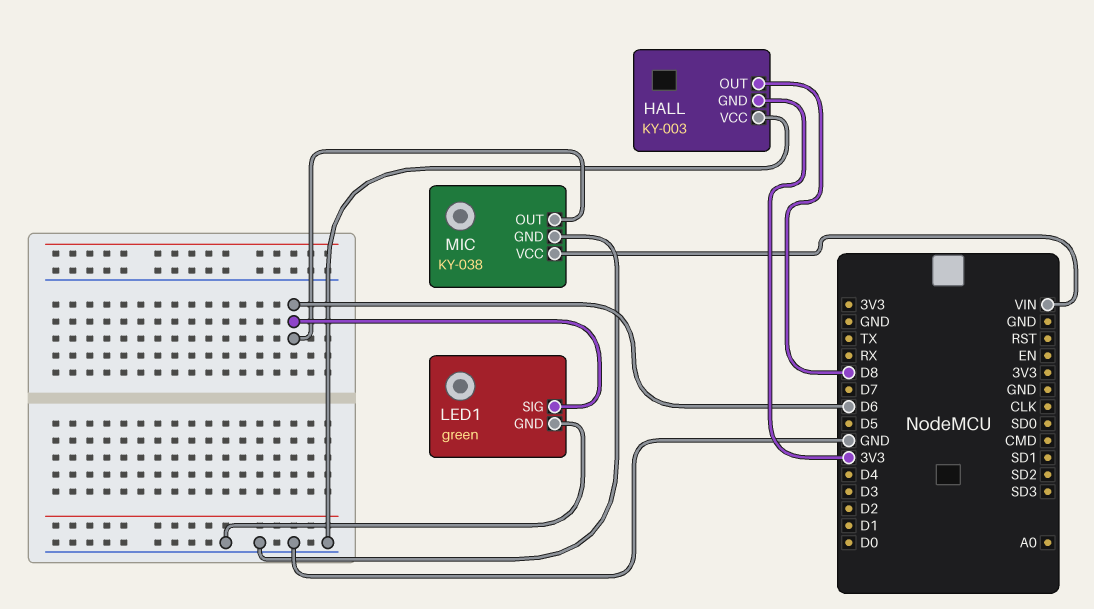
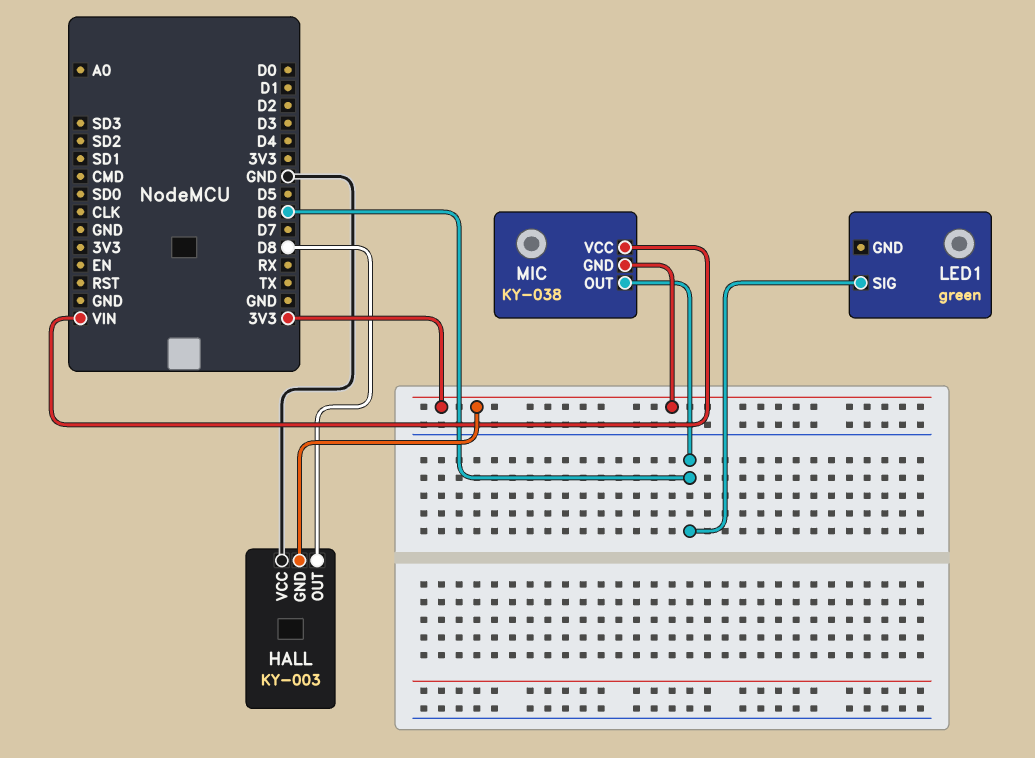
LED1 pin GND: GND -> none
MIC pin GND: GND -> 3V3

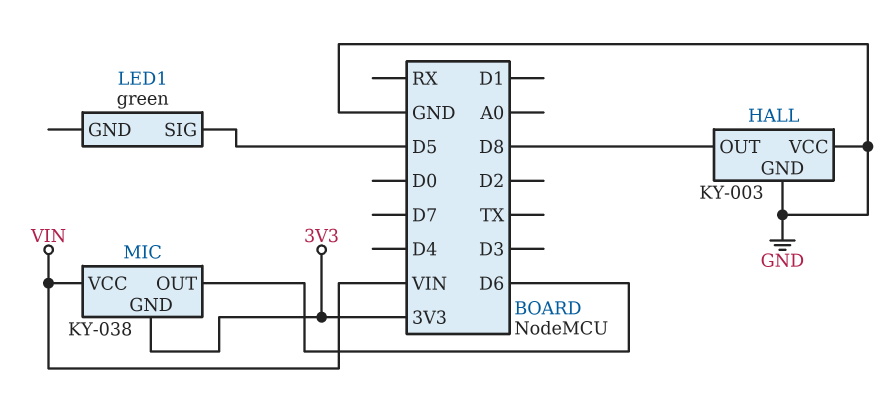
HALL pin GND: 3V3 -> GND
LED1 pin SIG: D6 -> D5

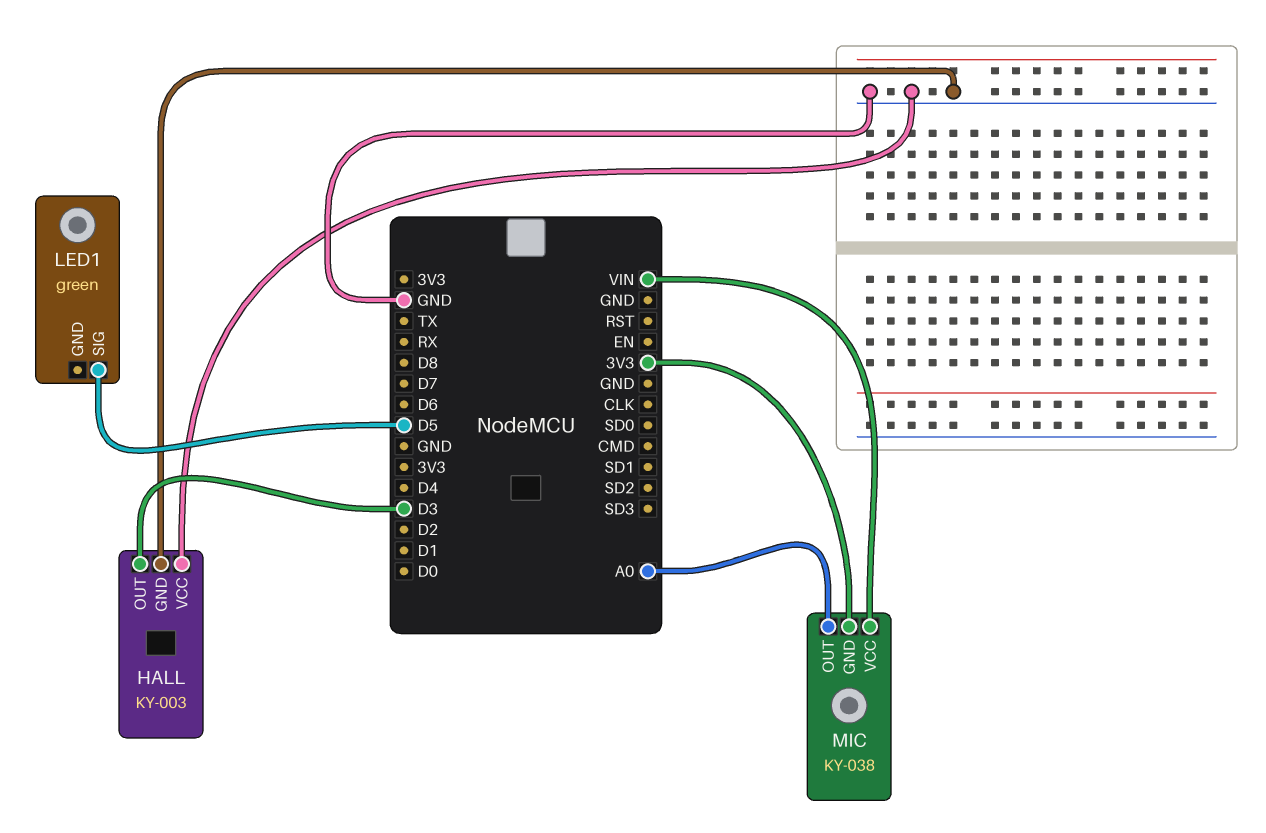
HALL pin OUT: D8 -> D3
MIC pin OUT: D6 -> A0

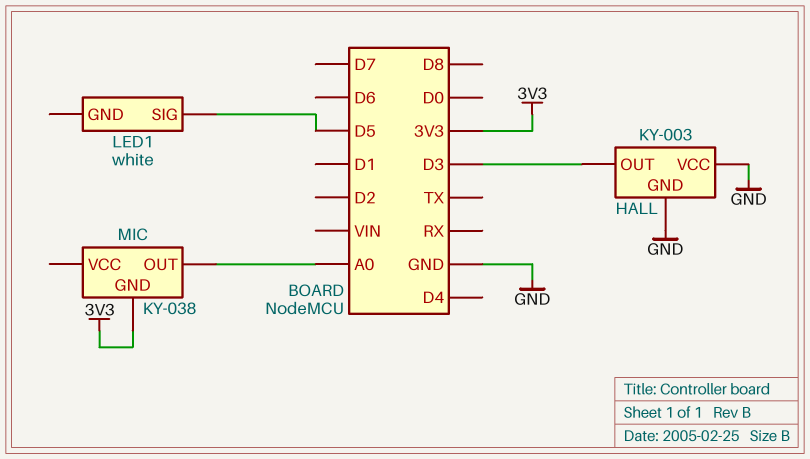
LED1: green -> white
MIC pin VCC: VIN -> none

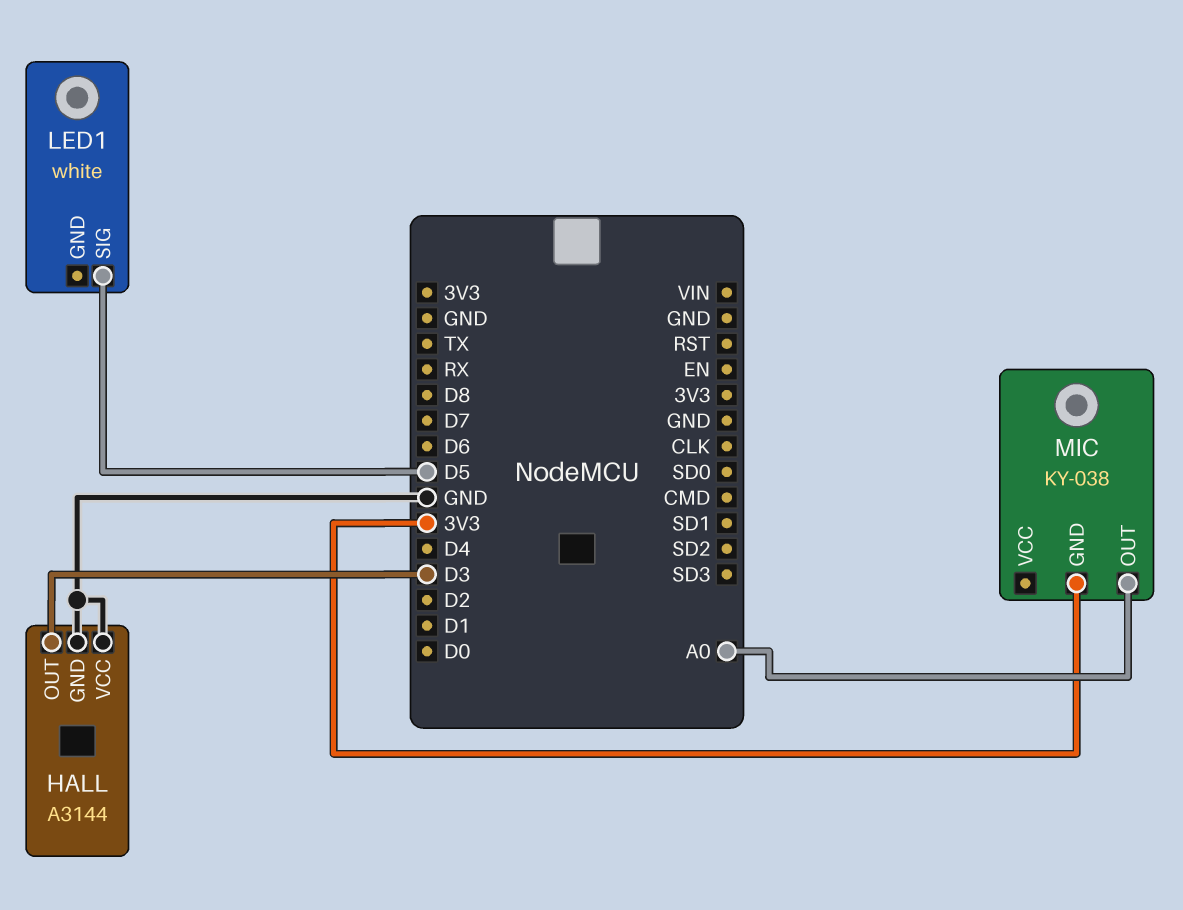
HALL: KY-003 -> A3144

